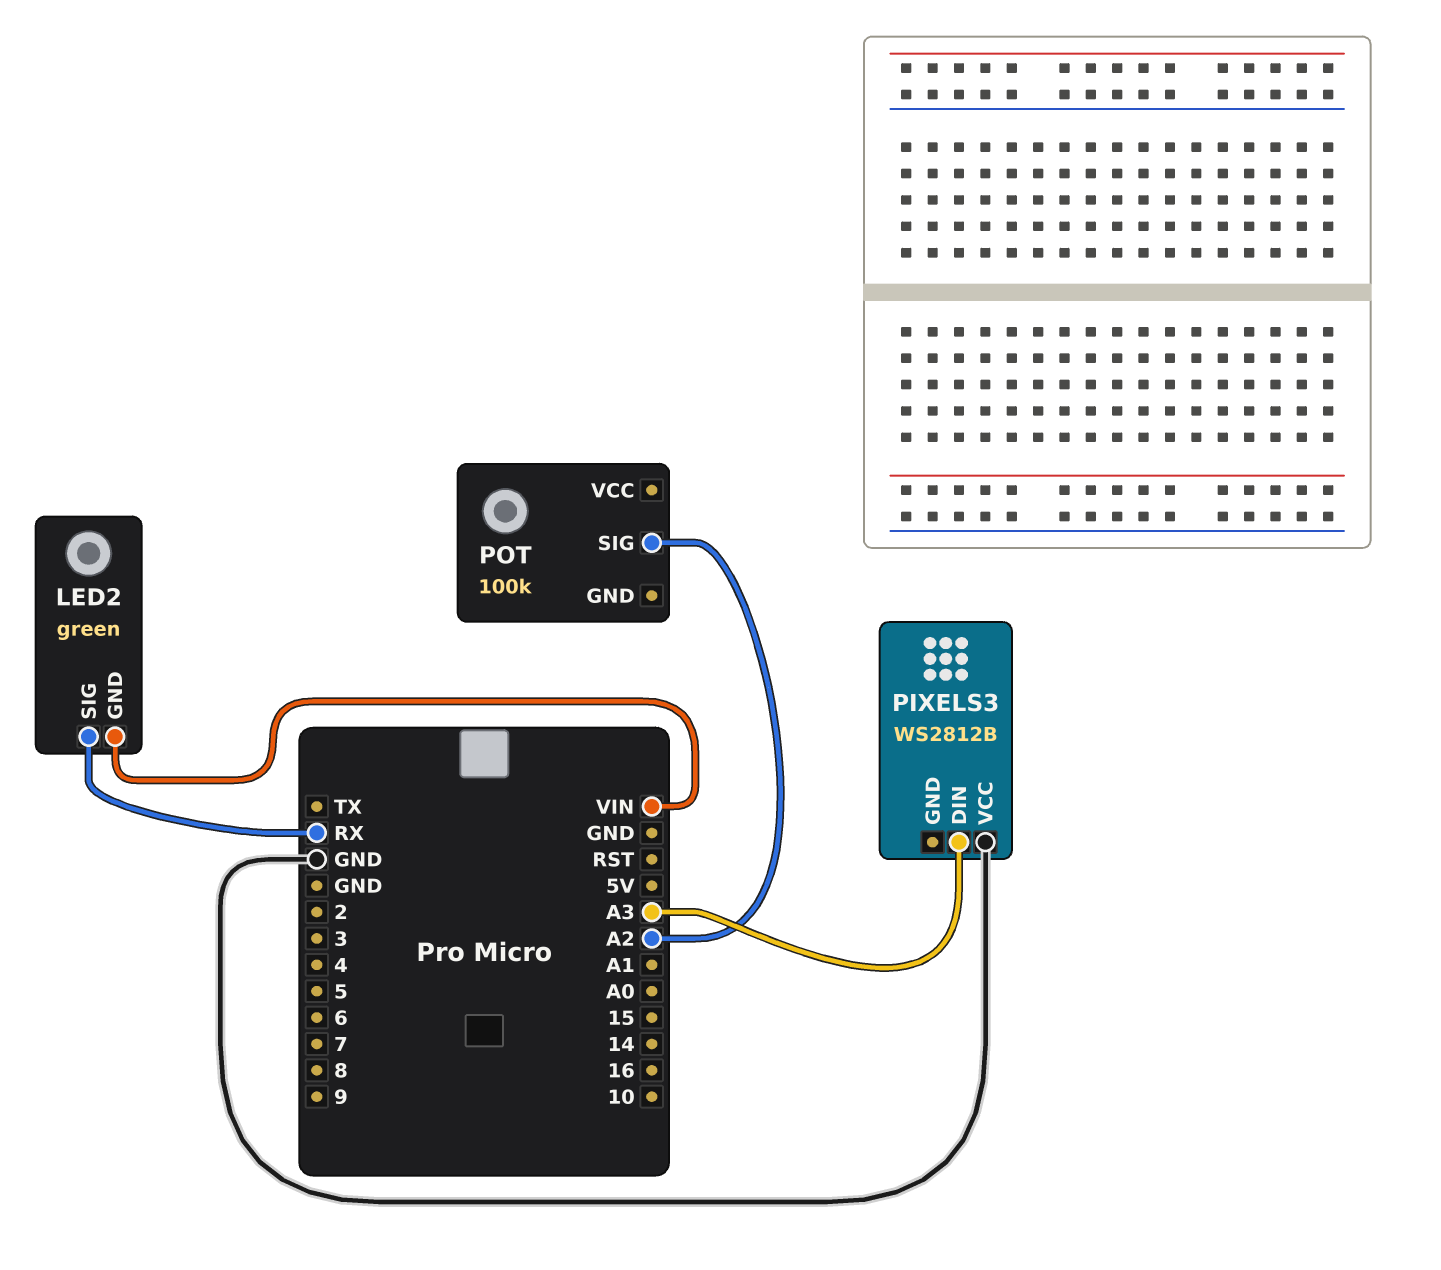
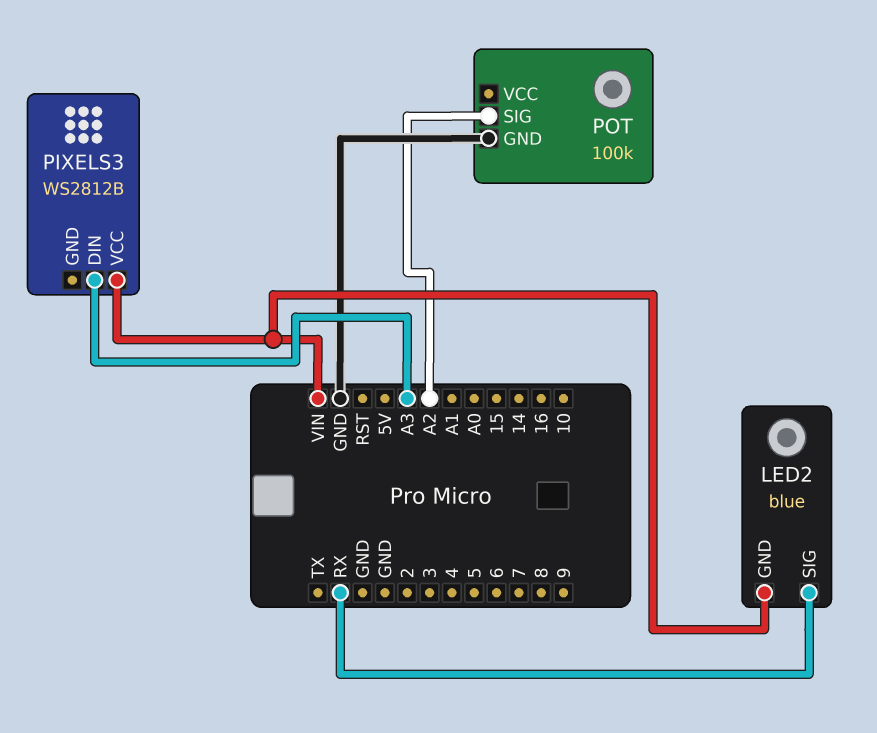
LED2: green -> blue
PIXELS3 pin VCC: GND -> VIN
POT pin GND: none -> GND

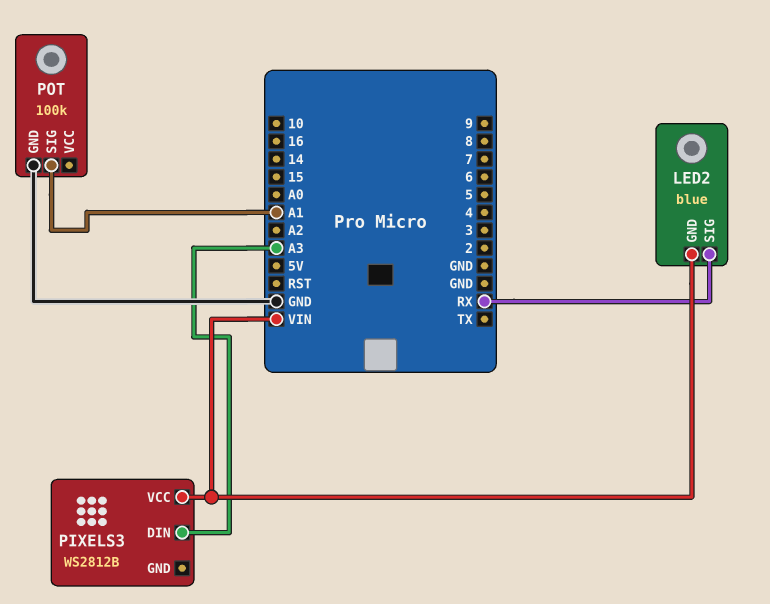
POT pin SIG: A2 -> A1

